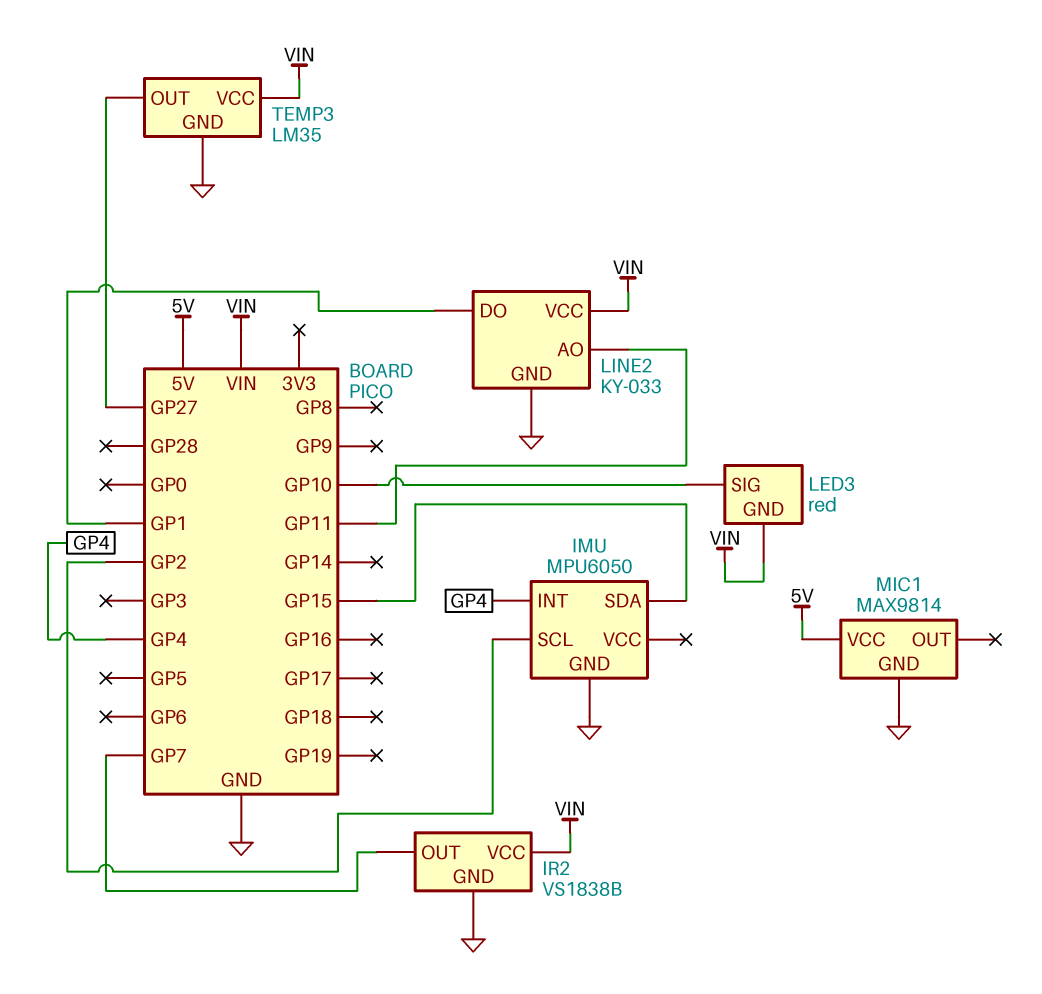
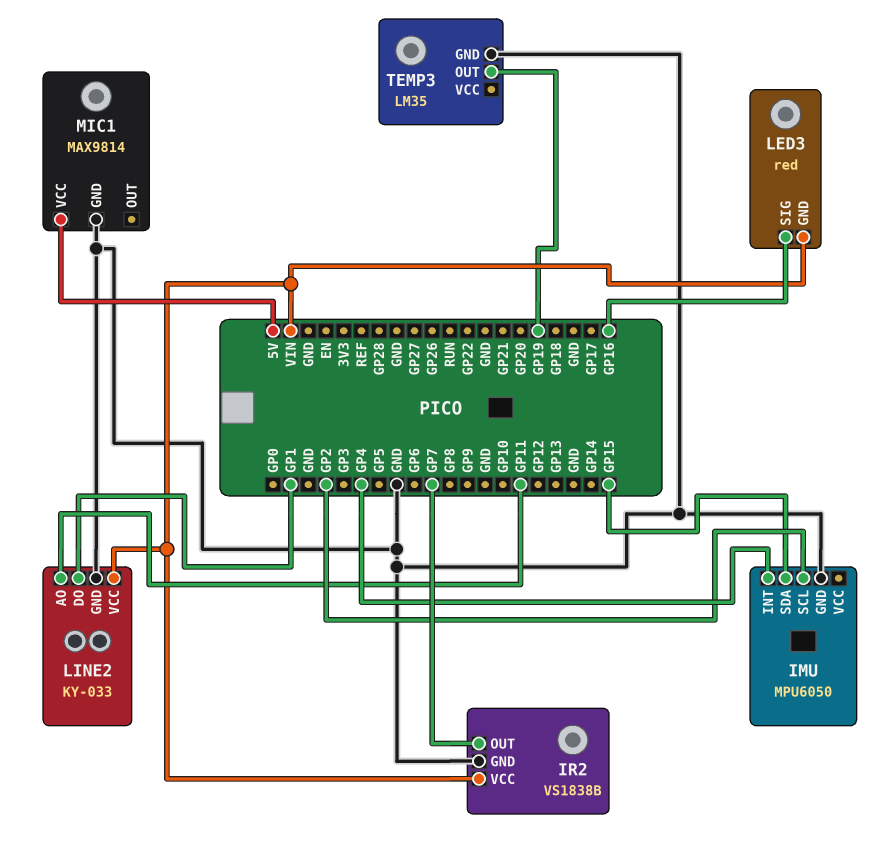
LED3 pin SIG: GP10 -> GP16
TEMP3 pin OUT: GP27 -> GP19
TEMP3 pin VCC: VIN -> none

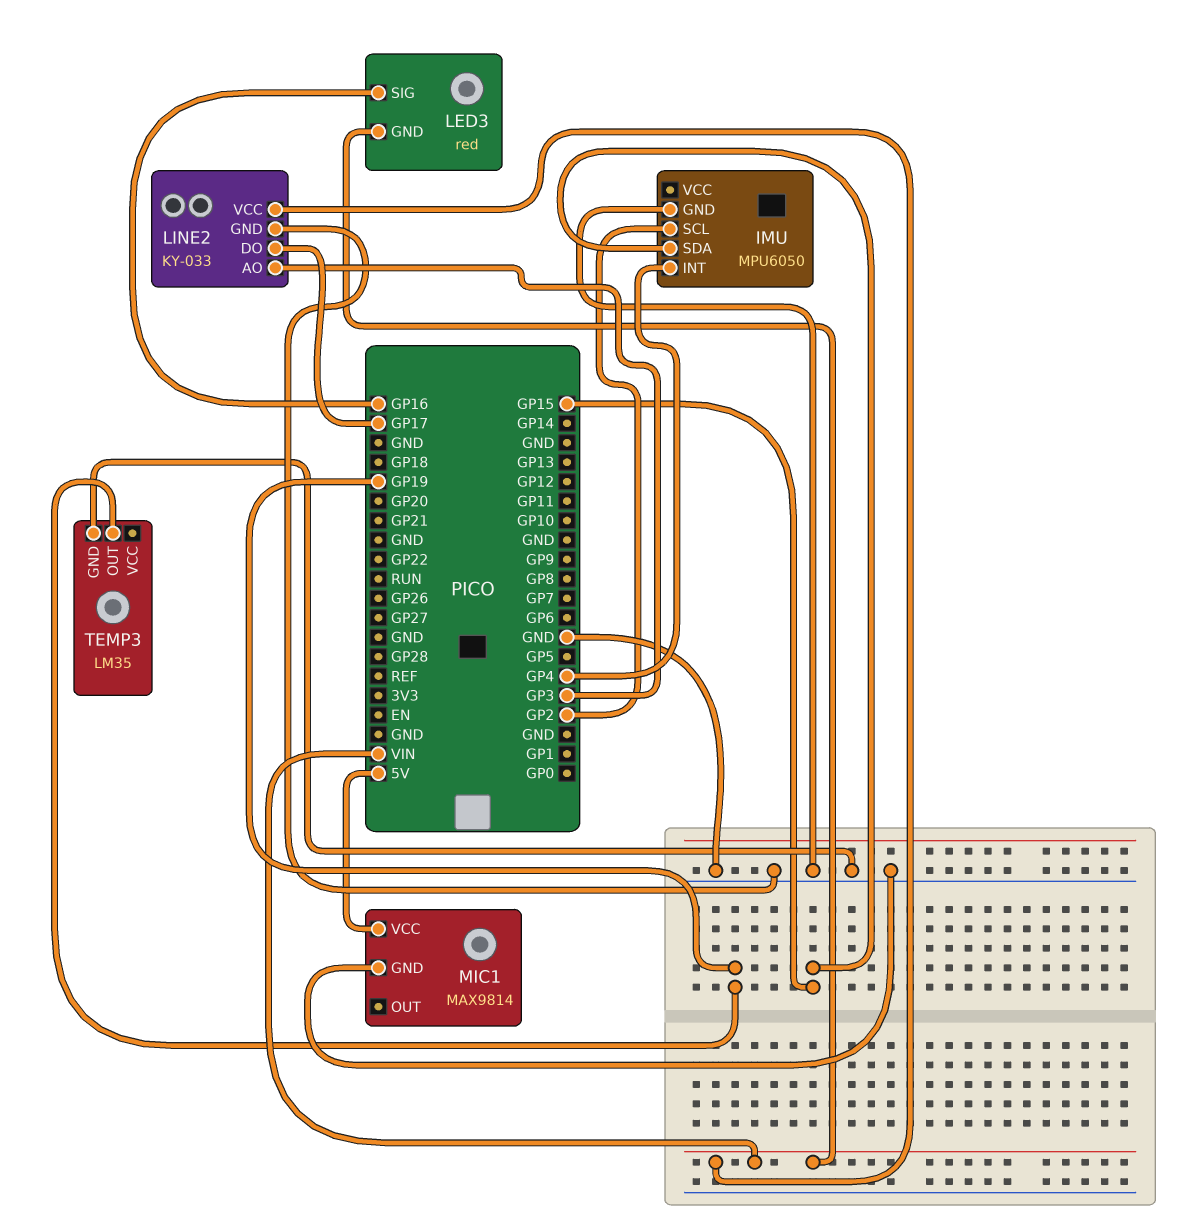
IR2: VS1838B -> none
IR2 pin GND: GND -> none
IR2 pin OUT: GP7 -> none
IR2 pin VCC: VIN -> none
LINE2 pin AO: GP11 -> GP3
LINE2 pin DO: GP1 -> GP17

